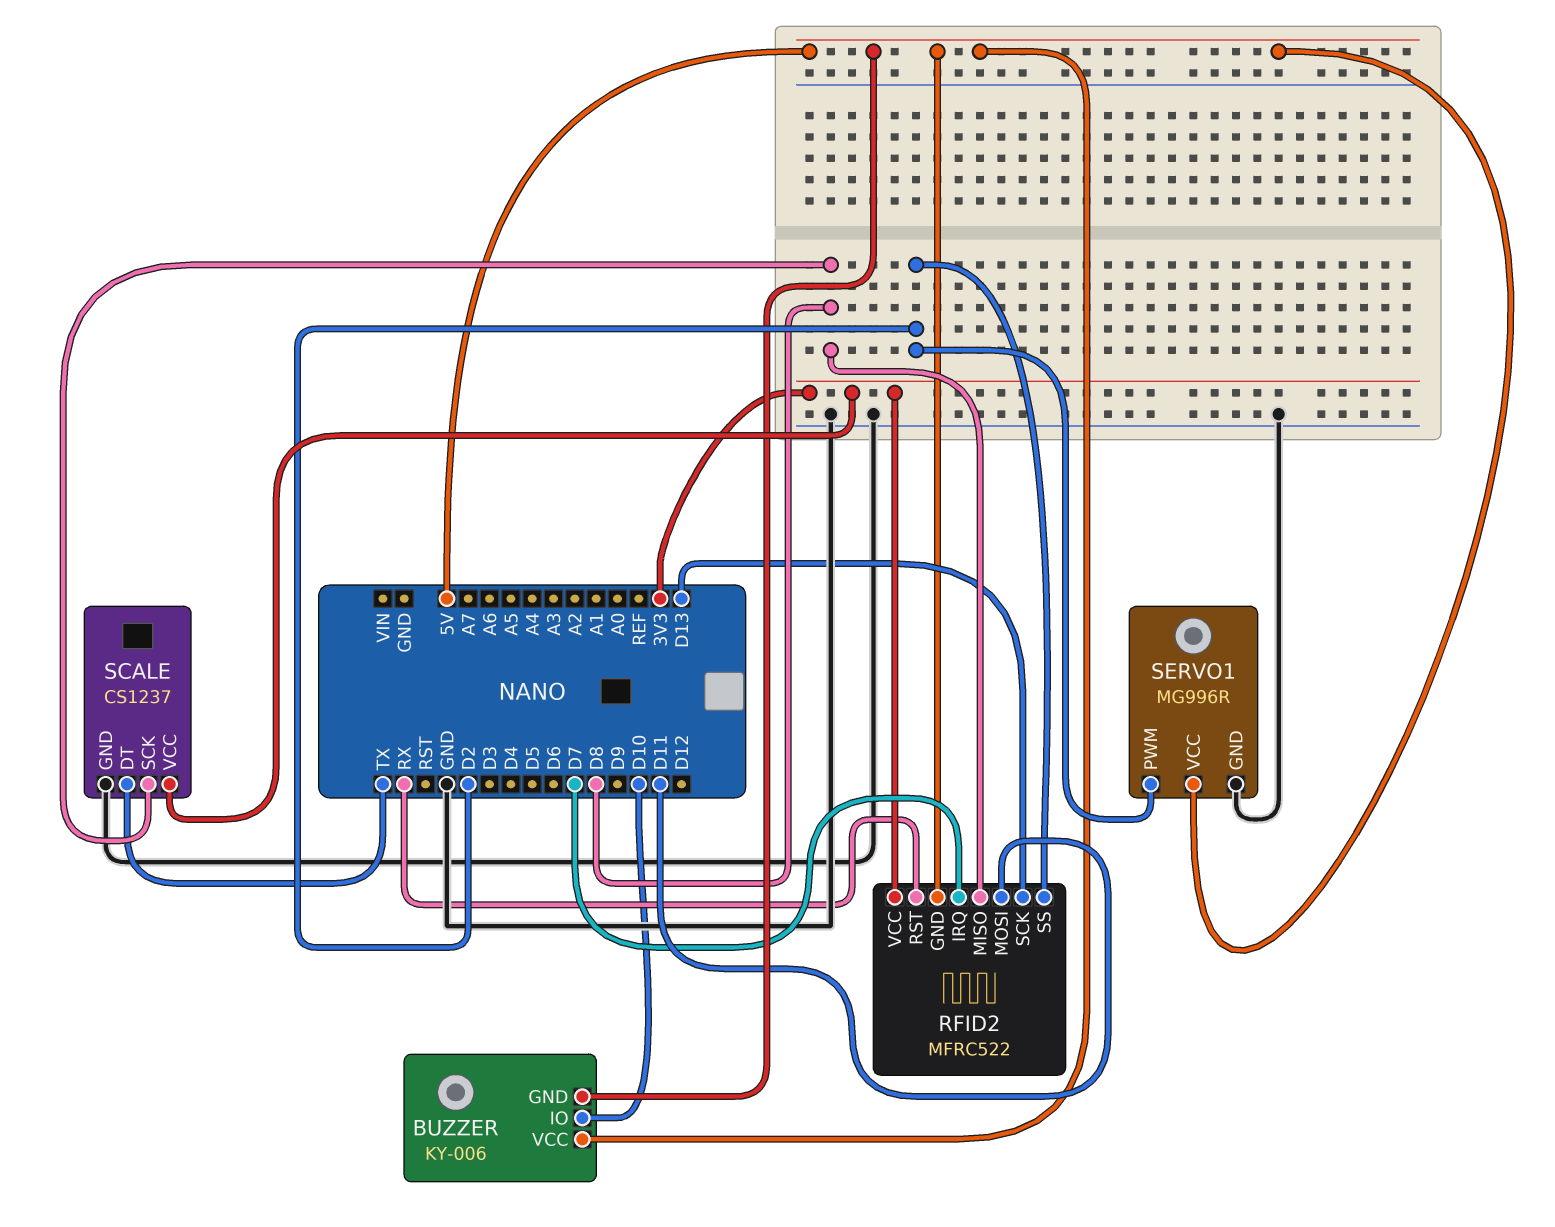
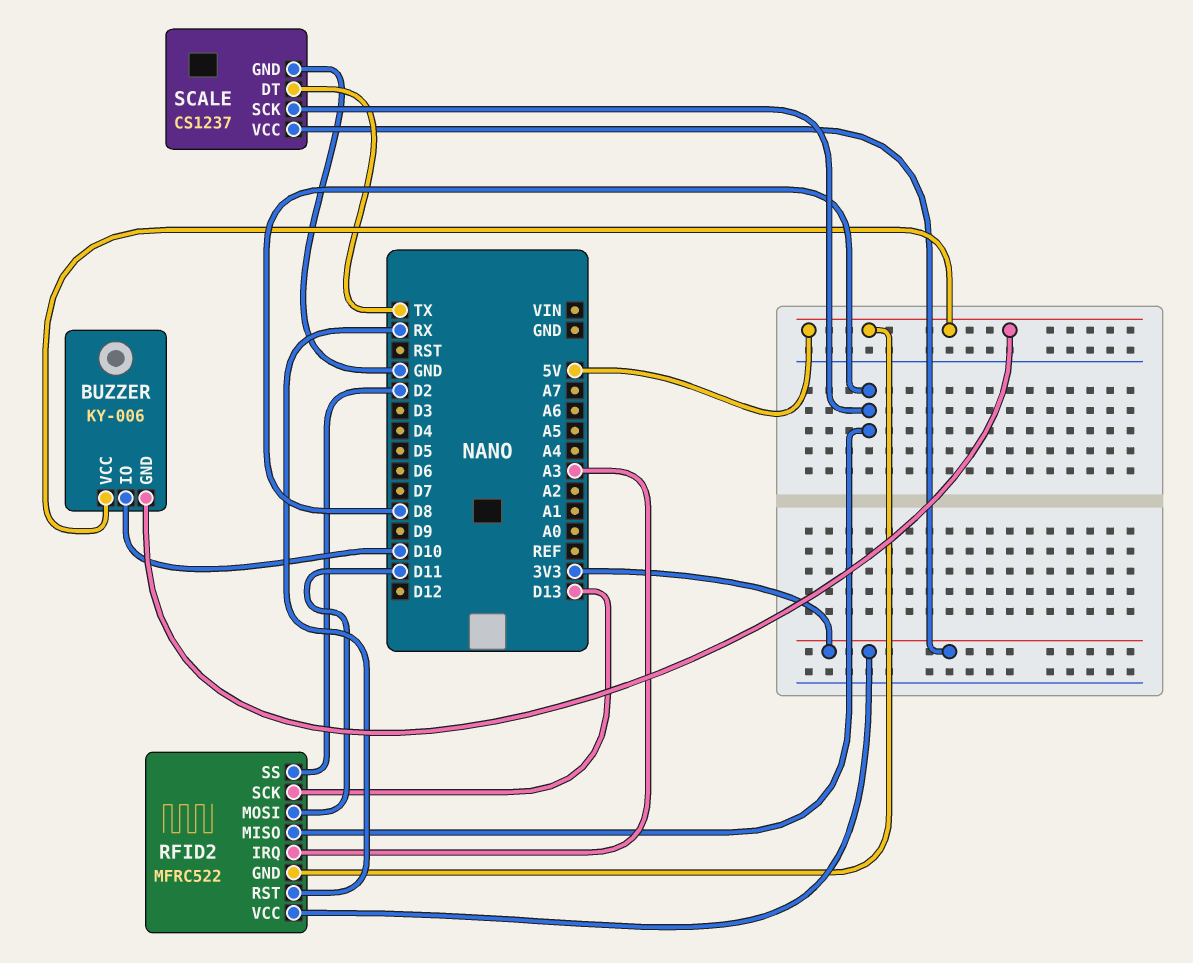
RFID2 pin IRQ: D7 -> A3
SERVO1: MG996R -> none
SERVO1 pin GND: GND -> none
SERVO1 pin PWM: D2 -> none
SERVO1 pin VCC: 5V -> none

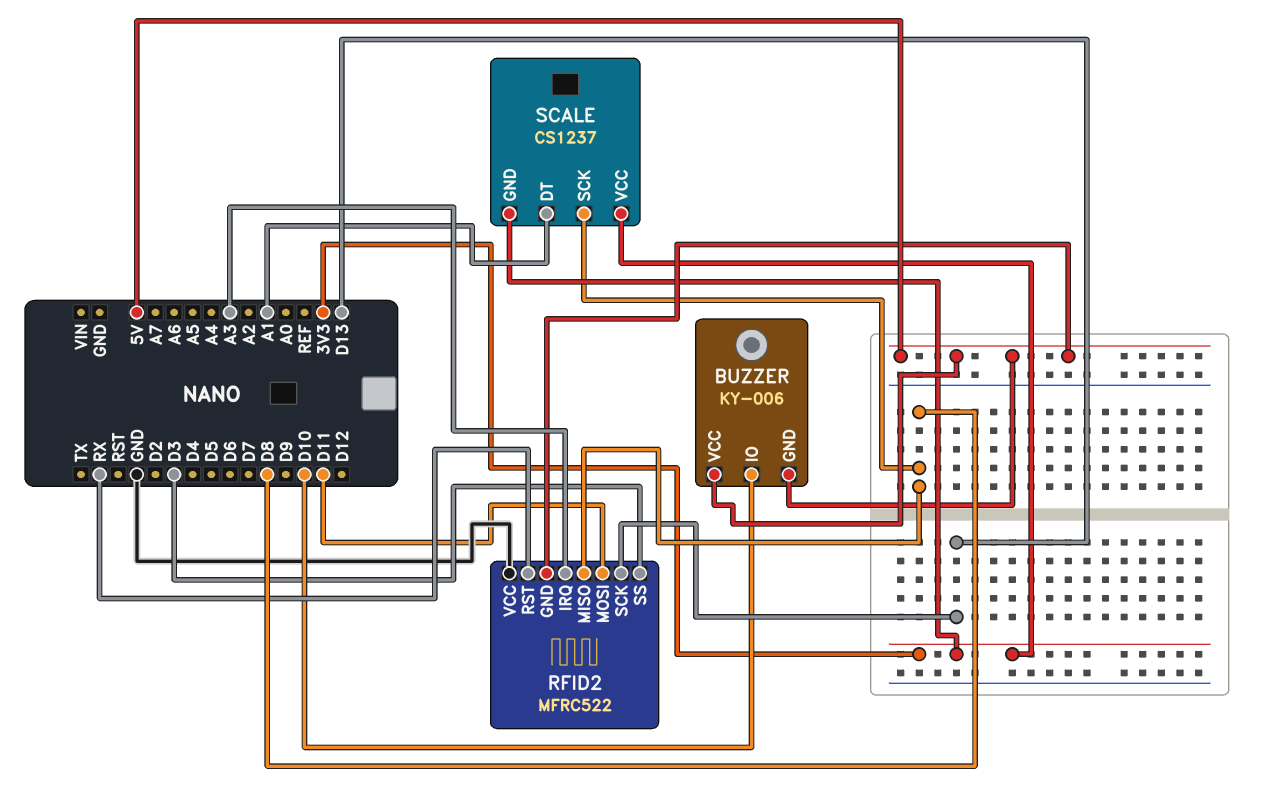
RFID2 pin SS: D2 -> D3
RFID2 pin VCC: 3V3 -> GND
SCALE pin DT: TX -> A1
SCALE pin GND: GND -> 3V3

